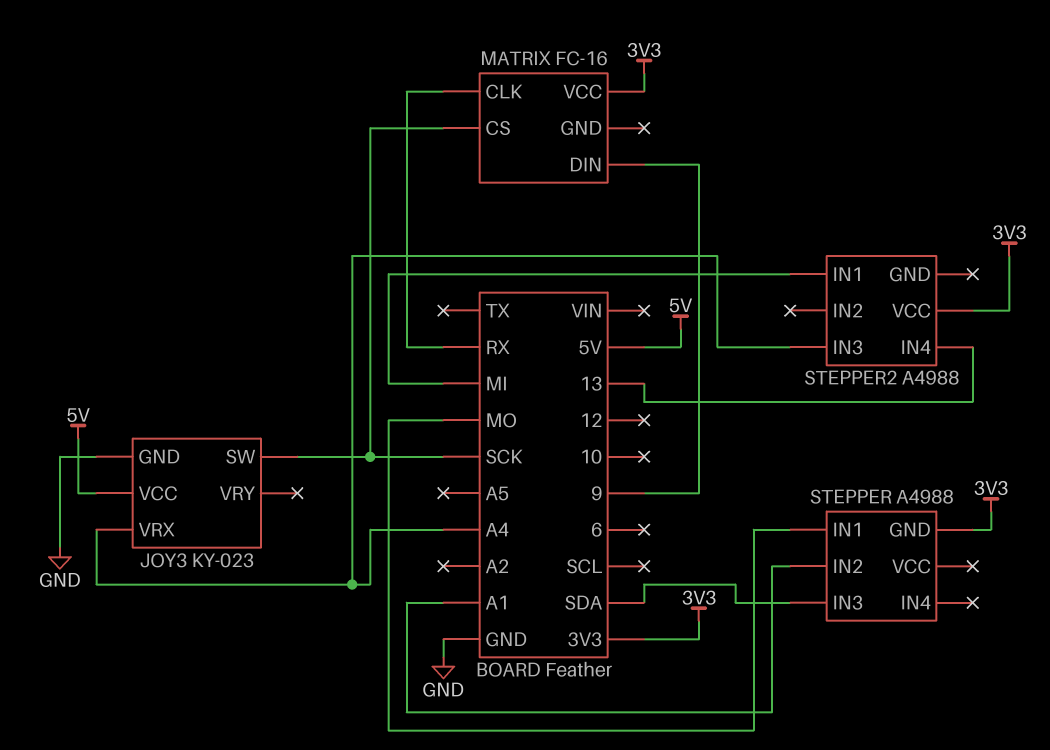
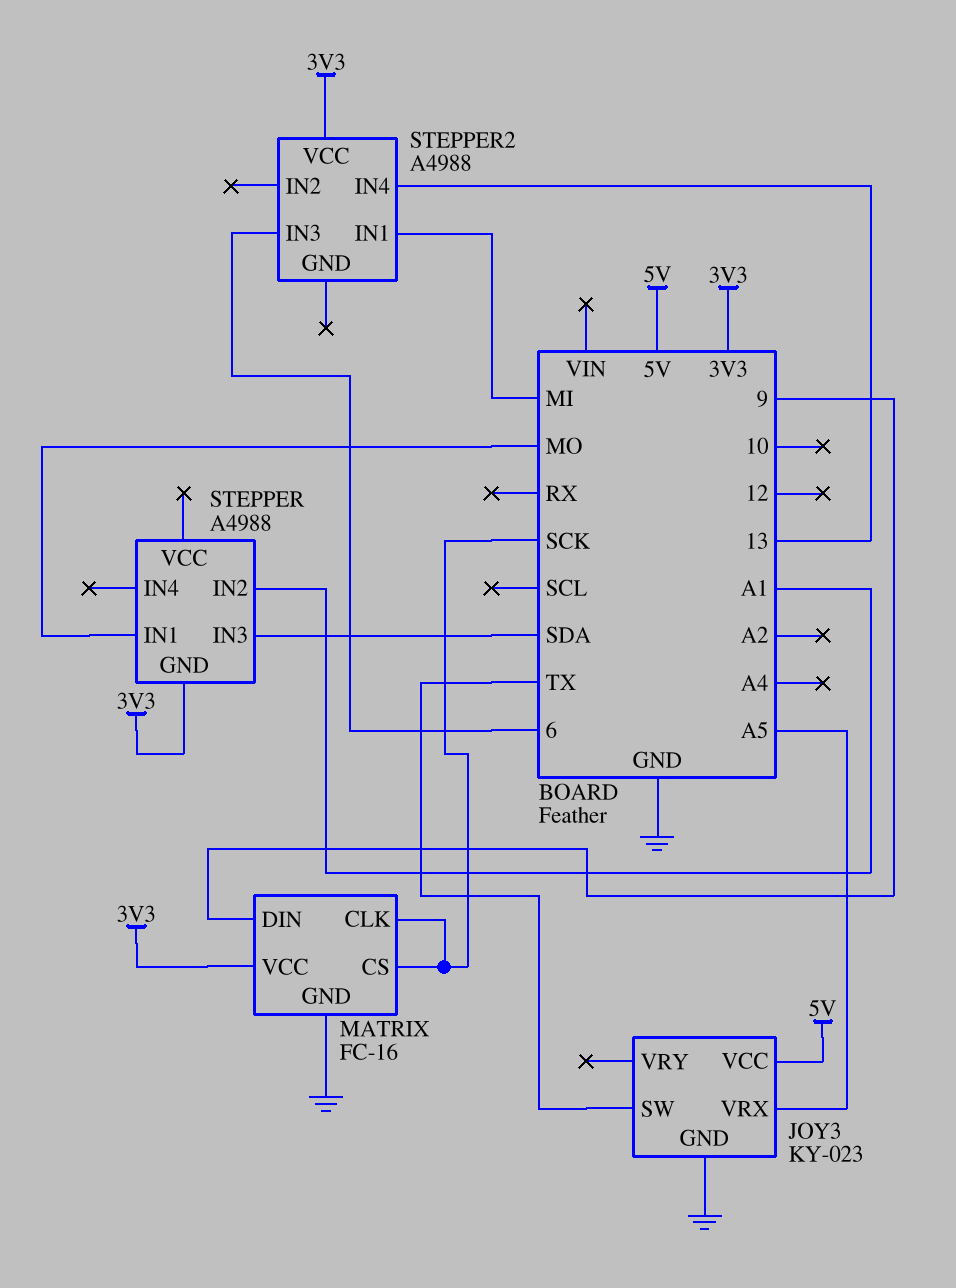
JOY3 pin SW: SCK -> TX
JOY3 pin VRX: A4 -> A5
MATRIX pin CLK: RX -> SCK
MATRIX pin GND: none -> GND
STEPPER2 pin IN3: A4 -> 6

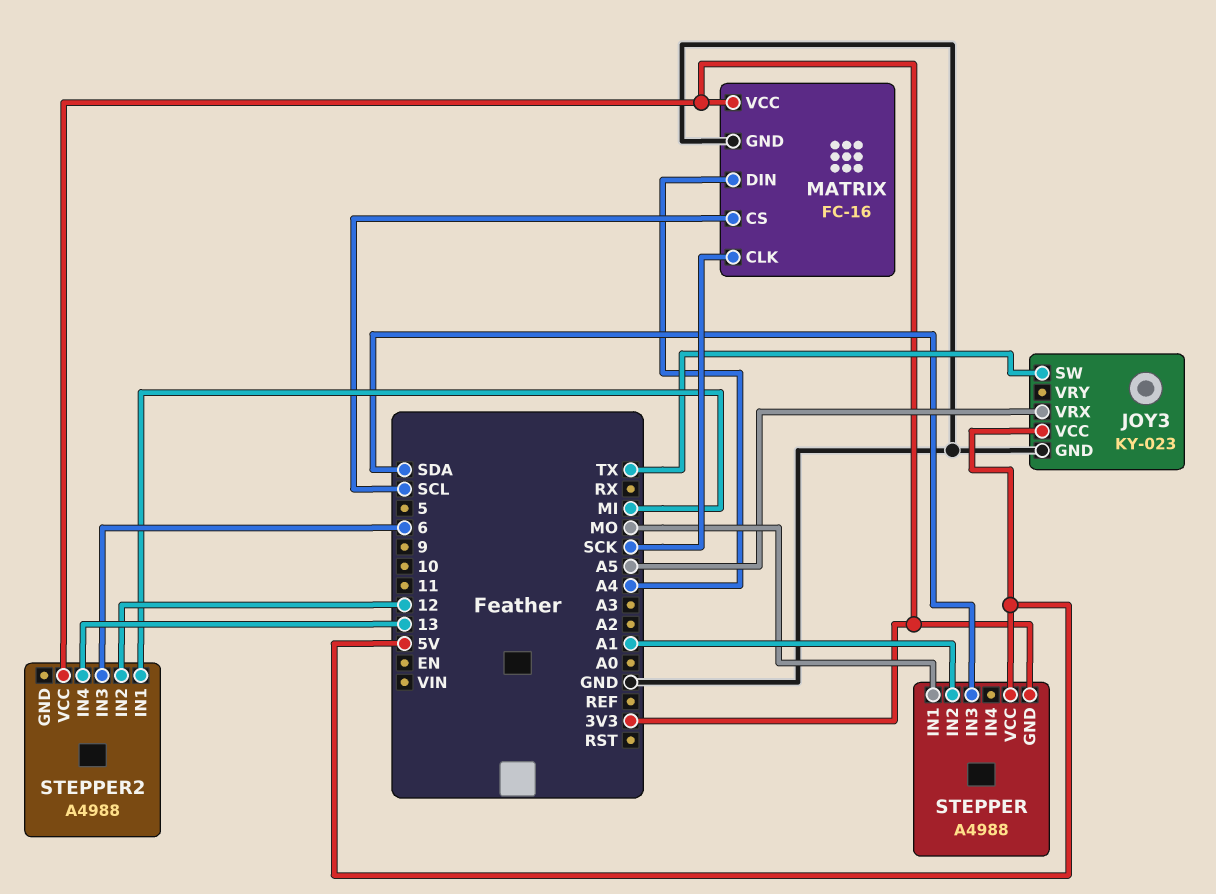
MATRIX pin CS: SCK -> SCL
MATRIX pin DIN: 9 -> A4
STEPPER pin VCC: none -> 5V
STEPPER2 pin IN2: none -> 12

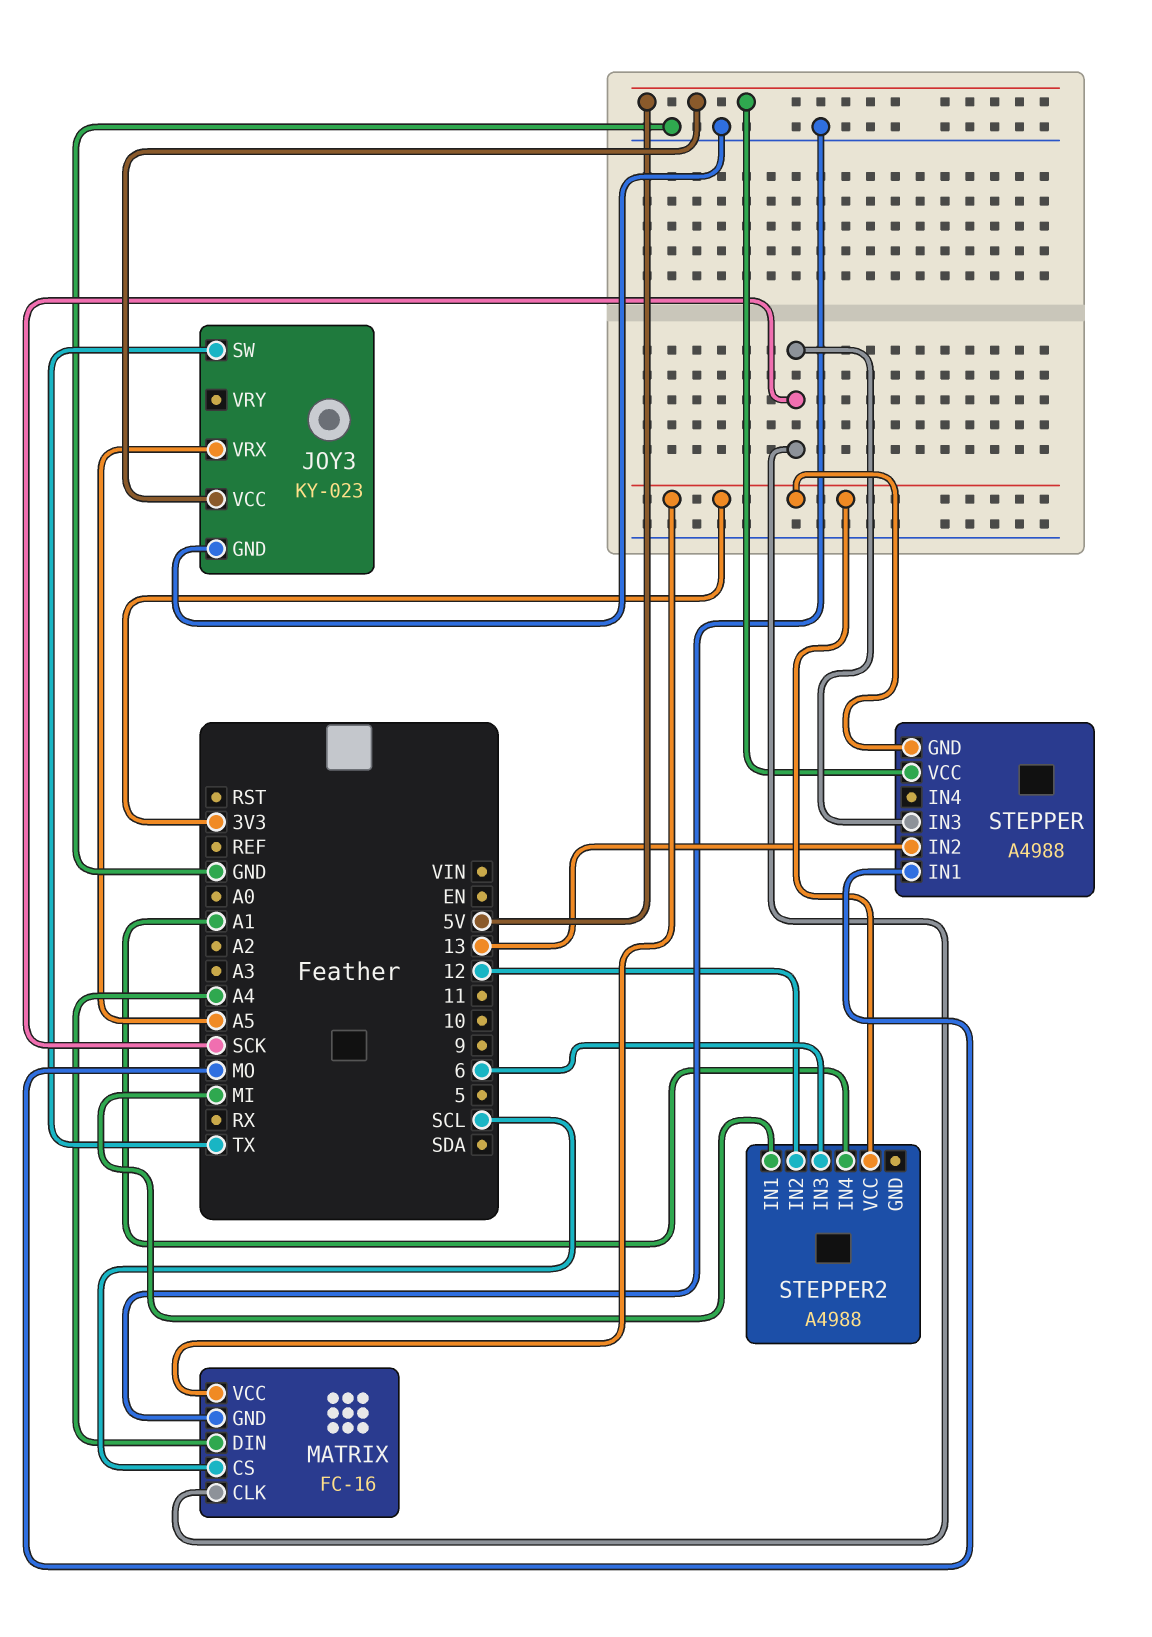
STEPPER pin IN2: A1 -> 13
STEPPER pin IN3: SDA -> SCK
STEPPER2 pin IN4: 13 -> A1

